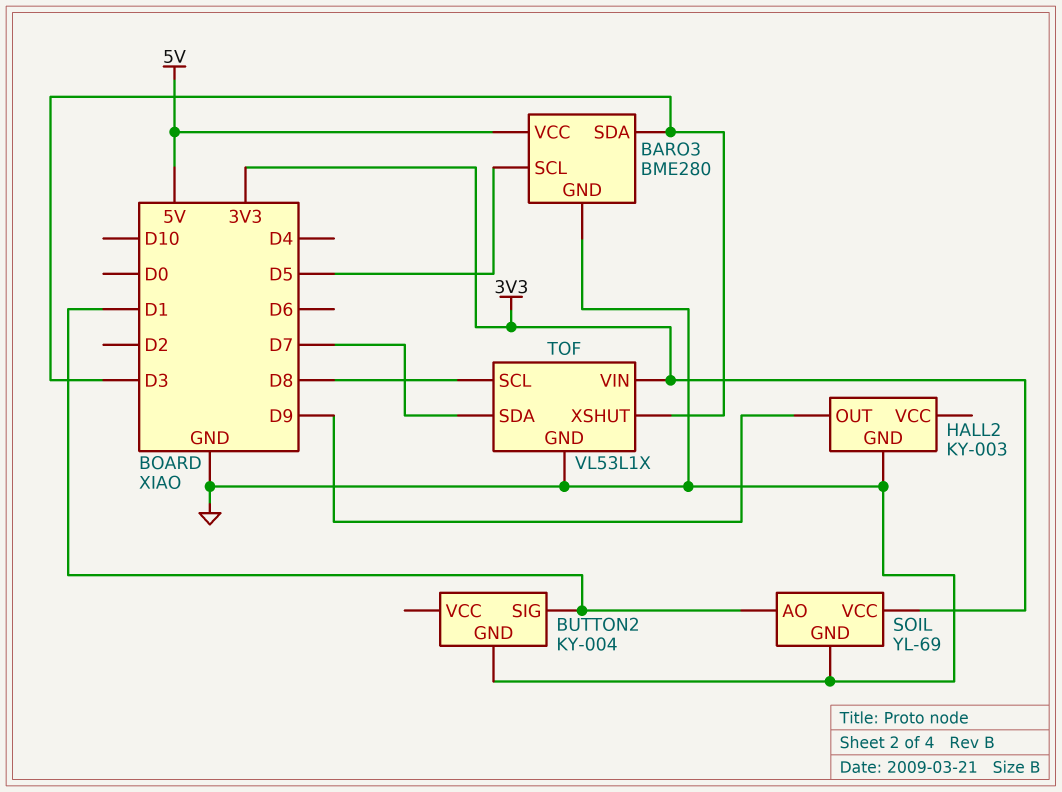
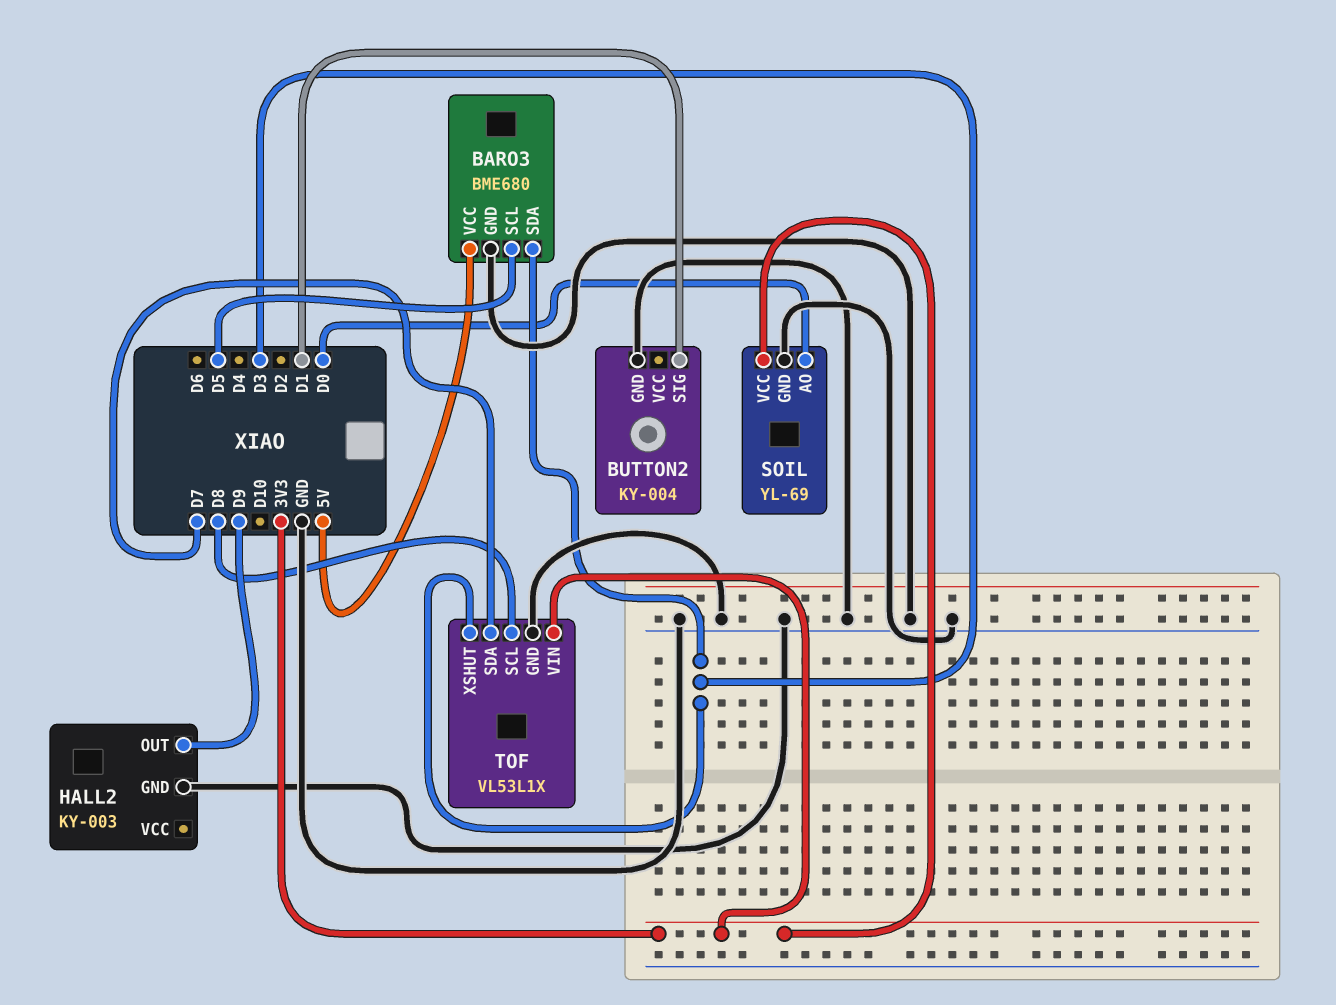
BARO3: BME280 -> BME680
SOIL pin AO: D1 -> D0

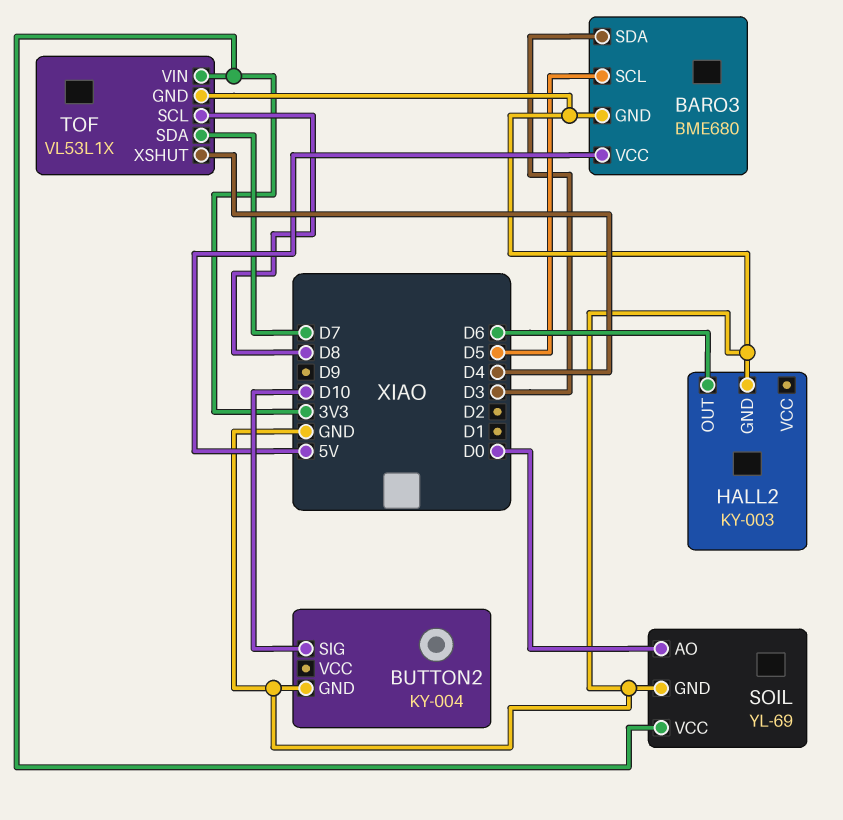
BUTTON2 pin SIG: D1 -> D10
HALL2 pin OUT: D9 -> D6
TOF pin XSHUT: D3 -> D4

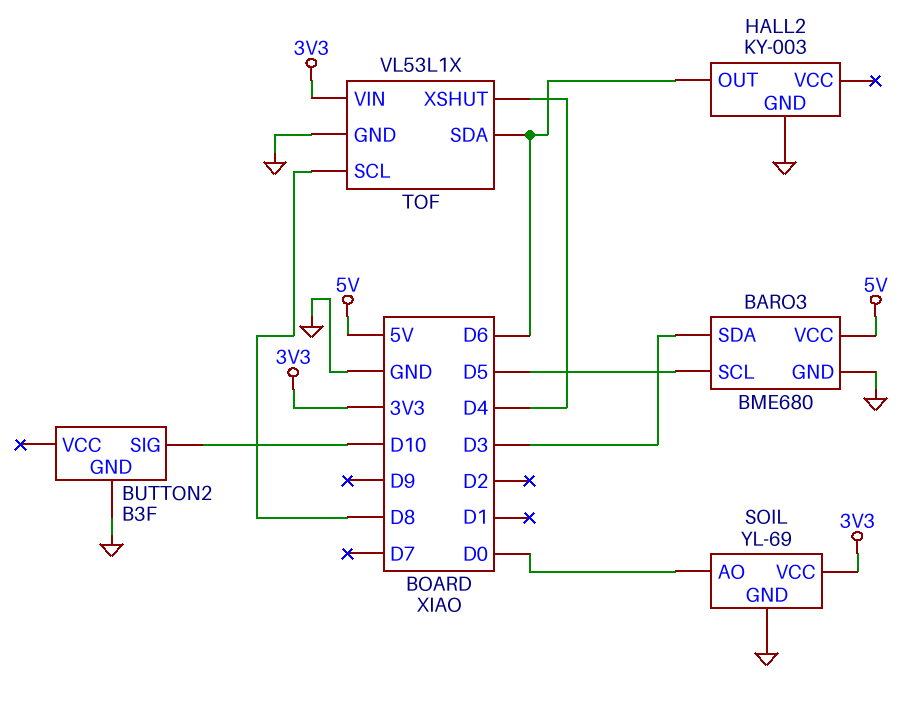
BUTTON2: KY-004 -> B3F
TOF pin SDA: D7 -> D6

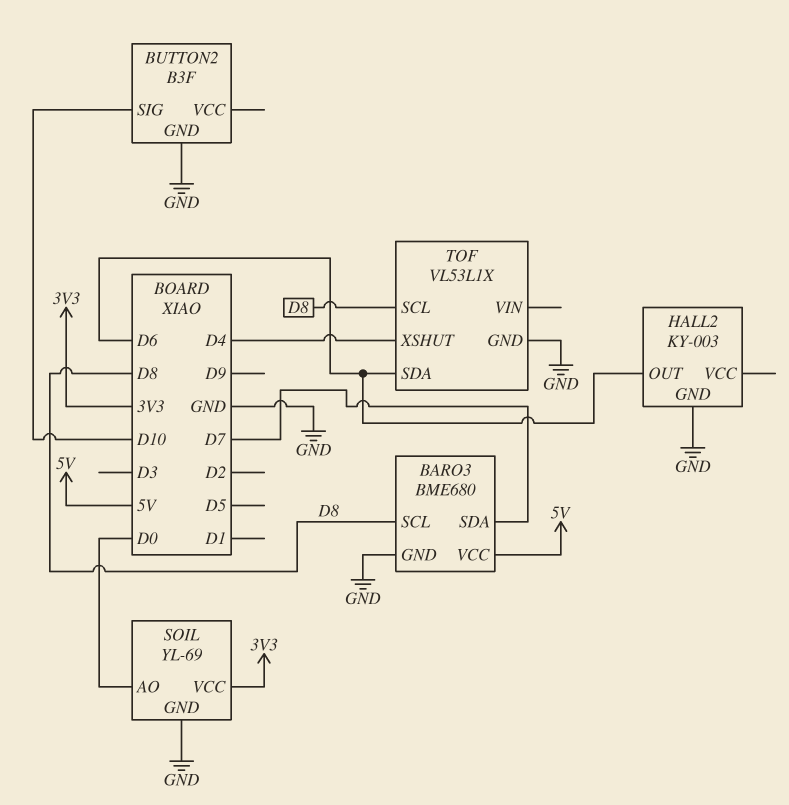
BARO3 pin SCL: D5 -> D8
BARO3 pin SDA: D3 -> D7
TOF pin VIN: 3V3 -> none

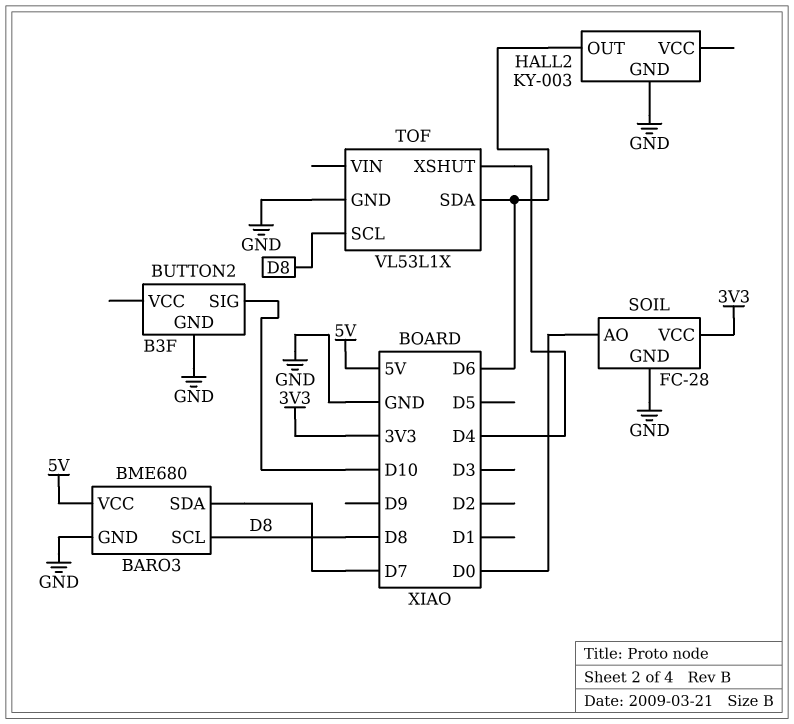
SOIL: YL-69 -> FC-28

